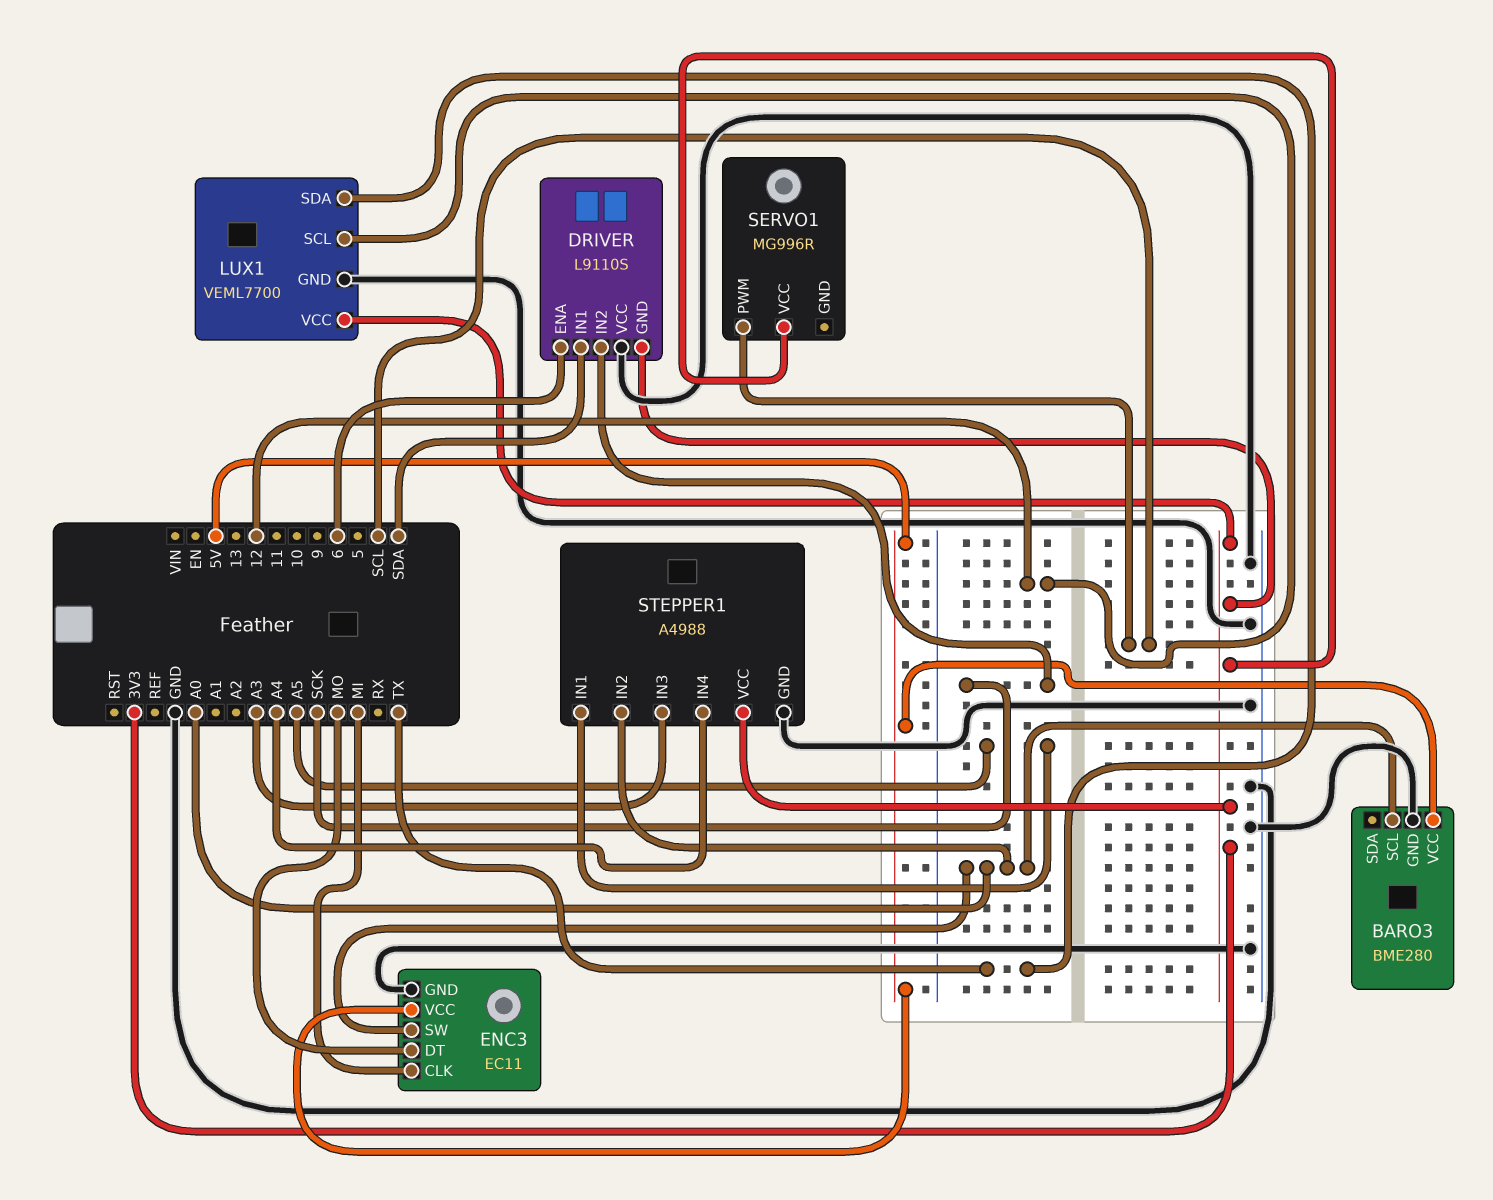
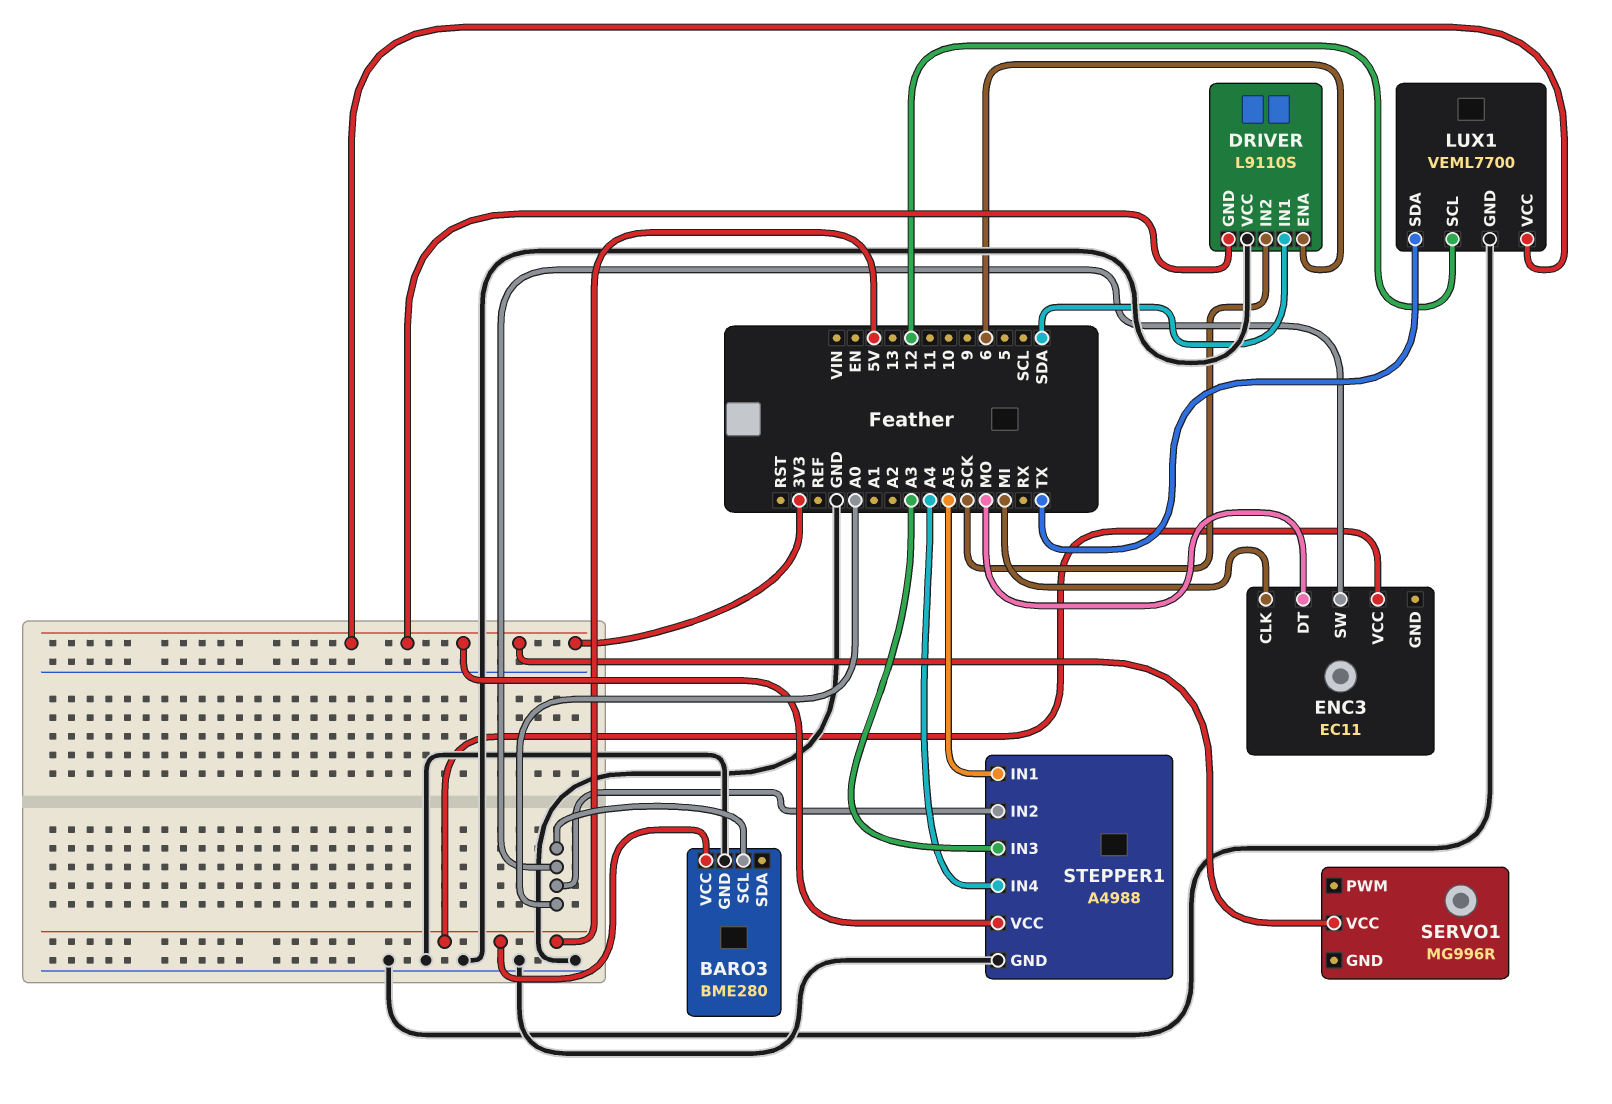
ENC3 pin GND: GND -> none
SERVO1 pin PWM: SCL -> none

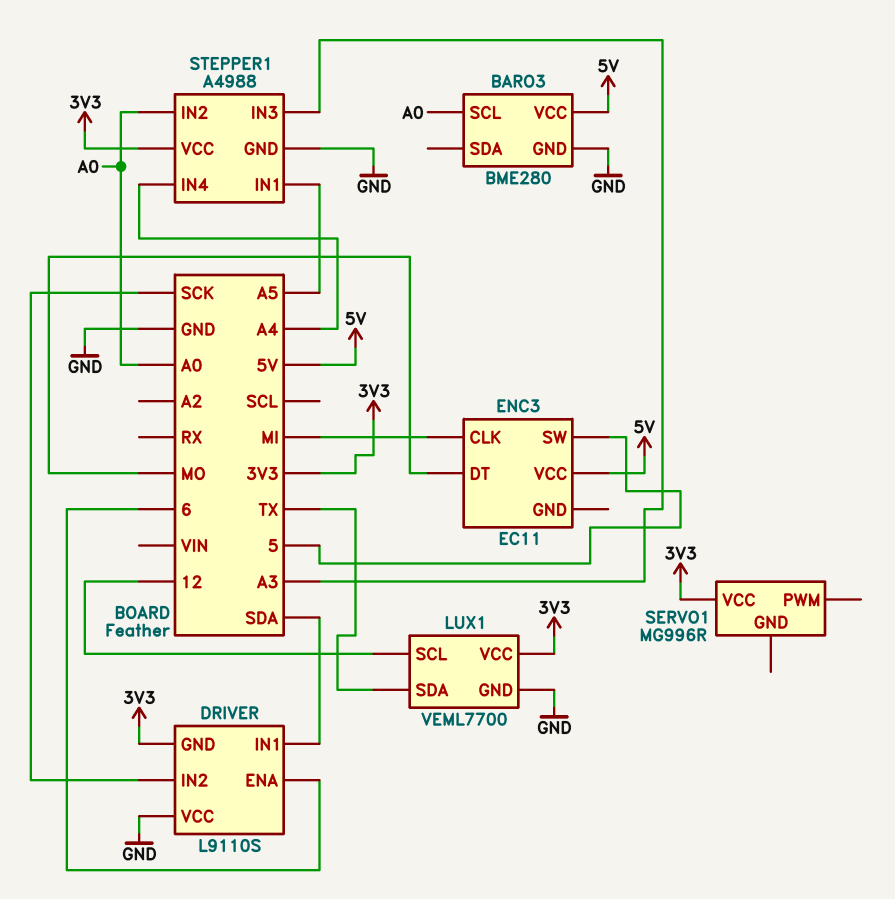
ENC3 pin SW: A0 -> 5

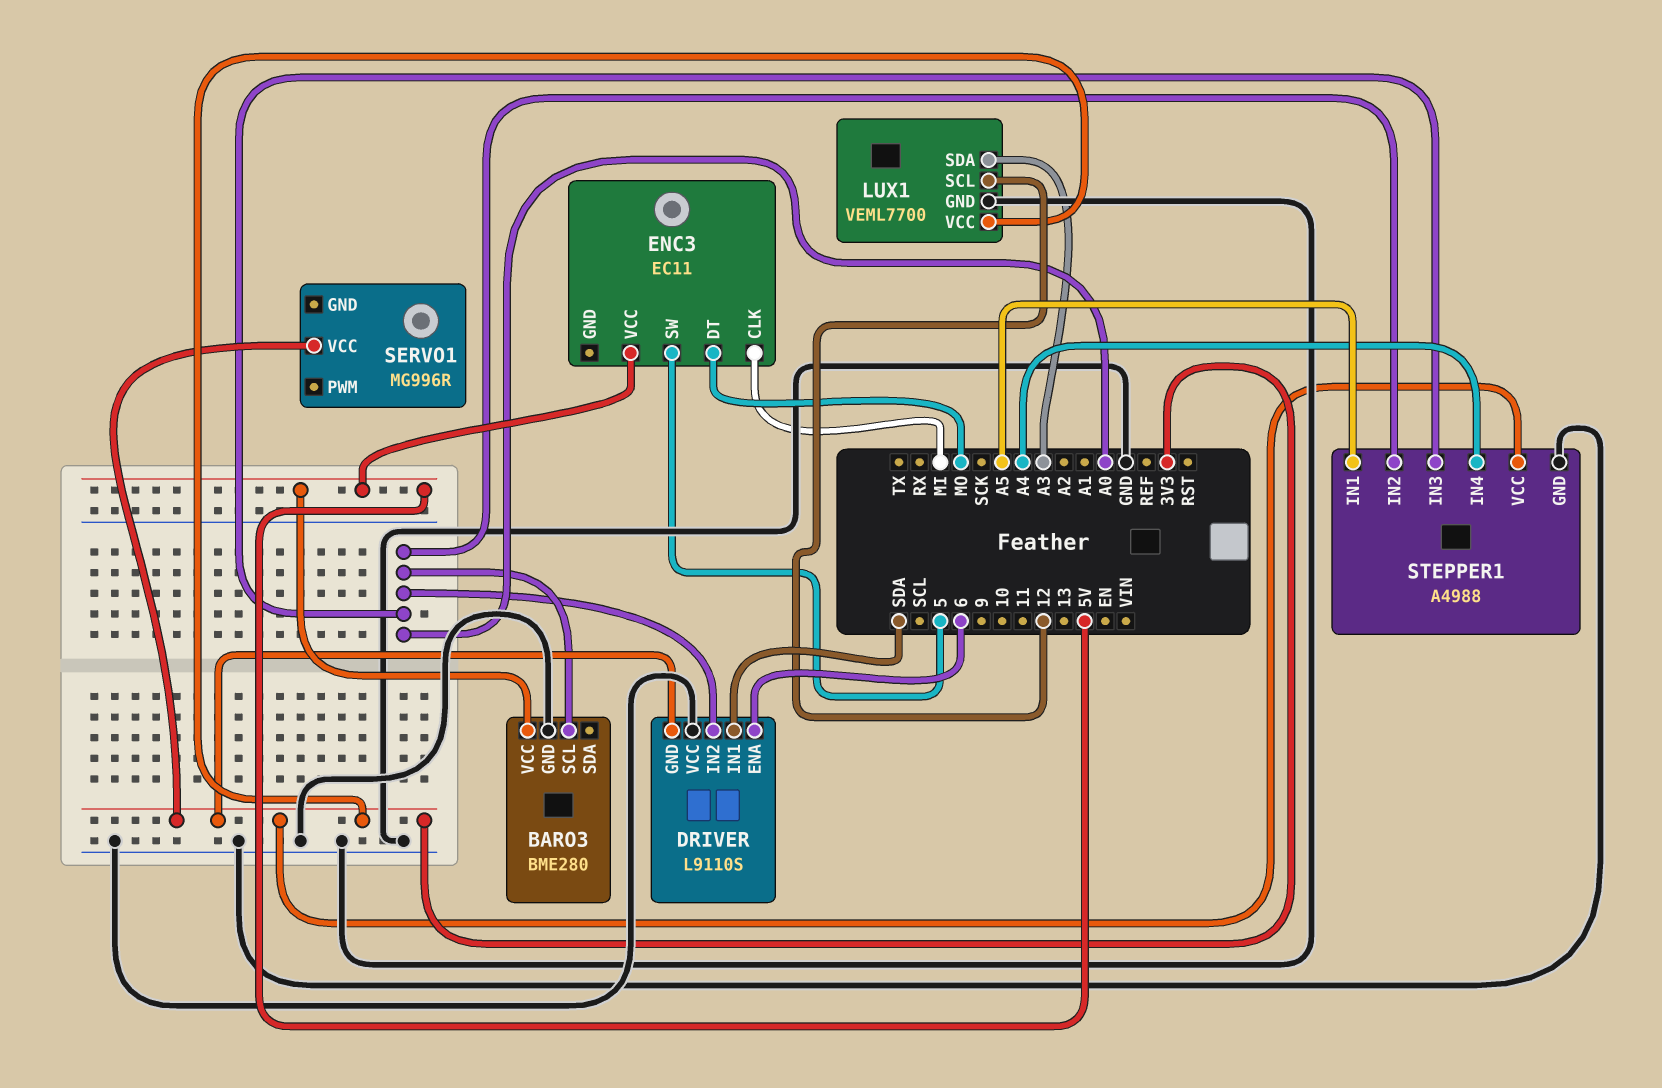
DRIVER pin IN2: SCK -> A0
LUX1 pin SDA: TX -> A3
STEPPER1 pin IN3: A3 -> A0

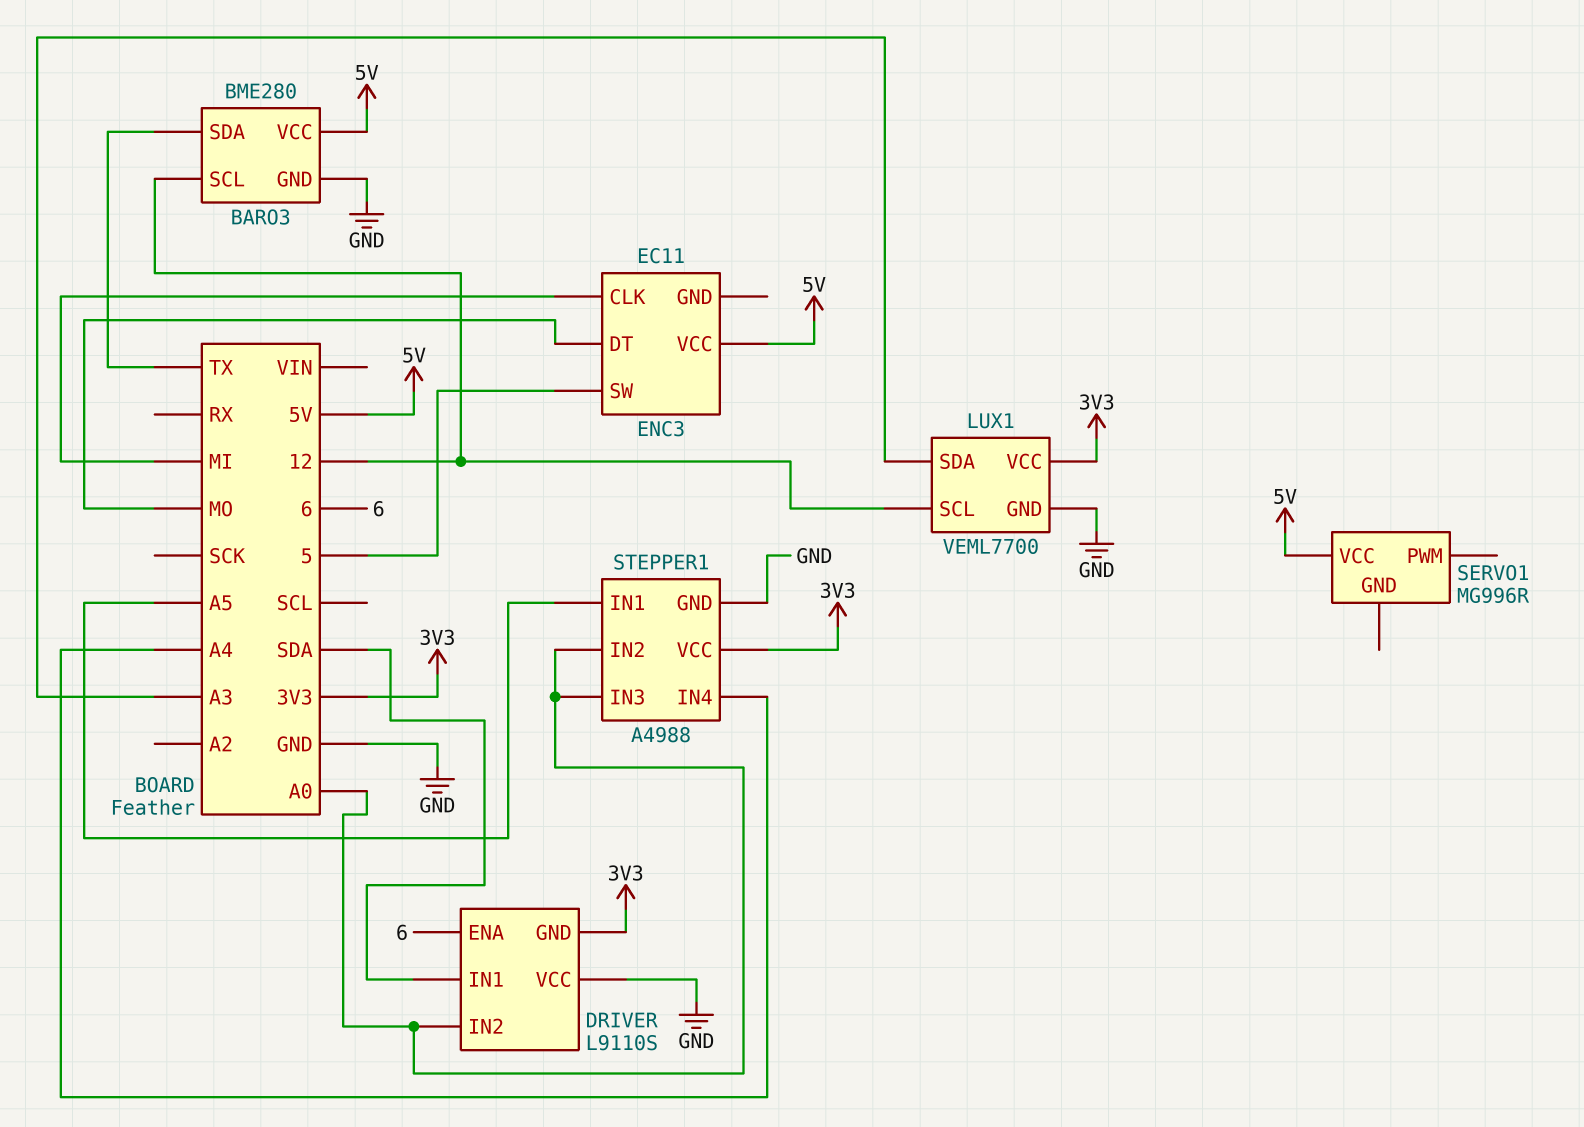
BARO3 pin SCL: A0 -> 12
BARO3 pin SDA: none -> TX
SERVO1 pin VCC: 3V3 -> 5V

